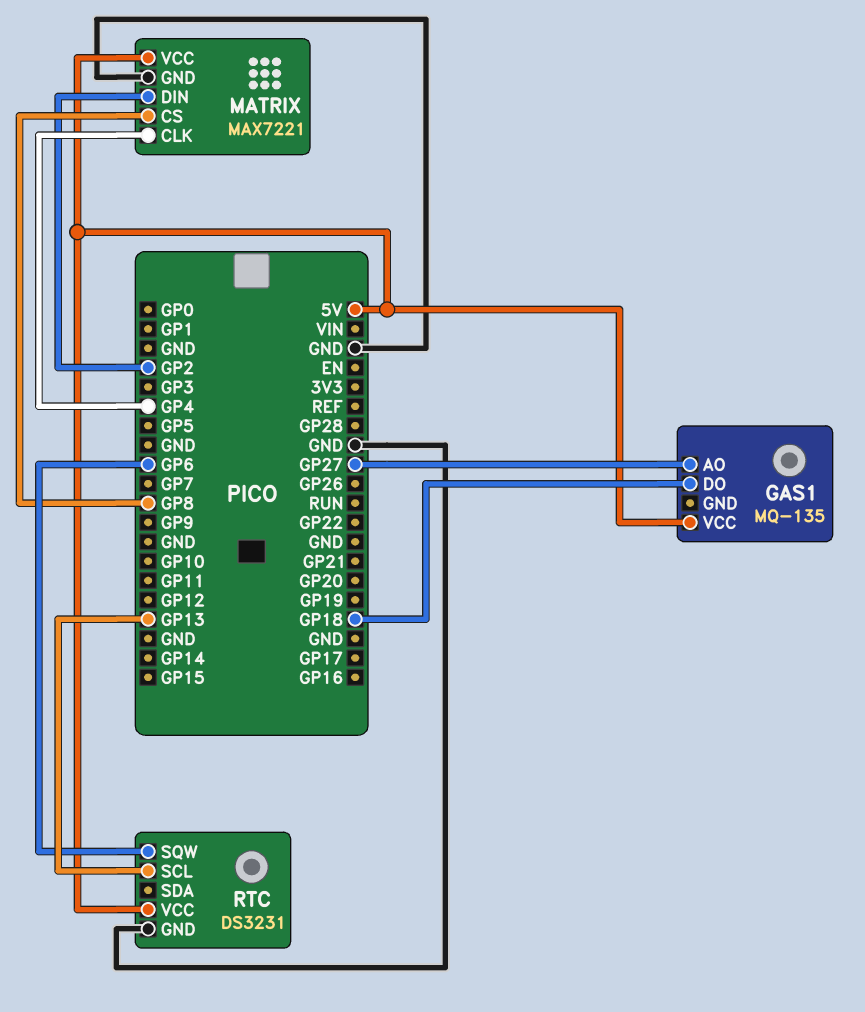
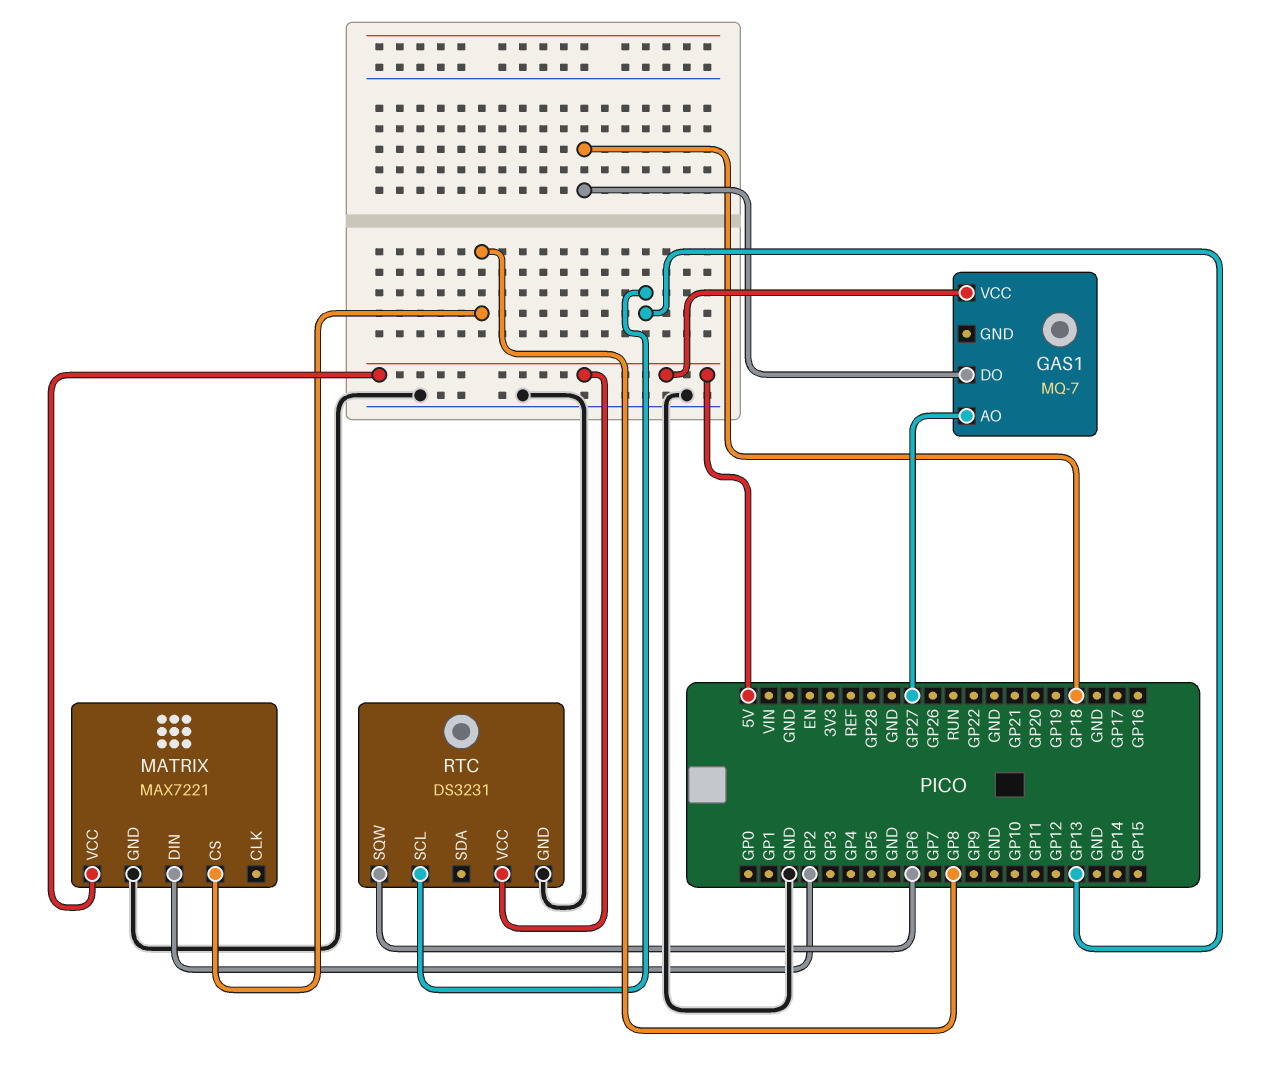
GAS1: MQ-135 -> MQ-7
MATRIX pin CLK: GP4 -> none

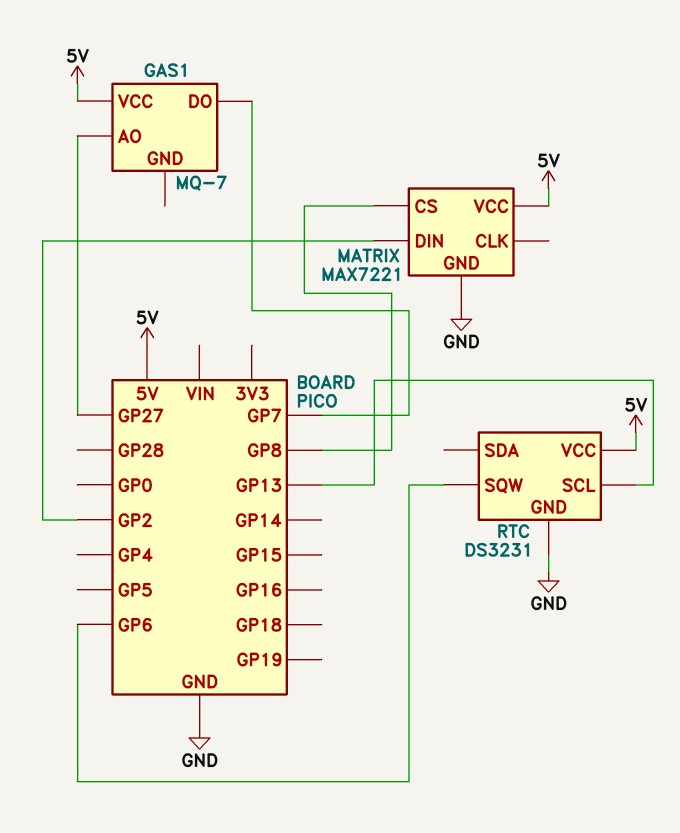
GAS1 pin DO: GP18 -> GP7

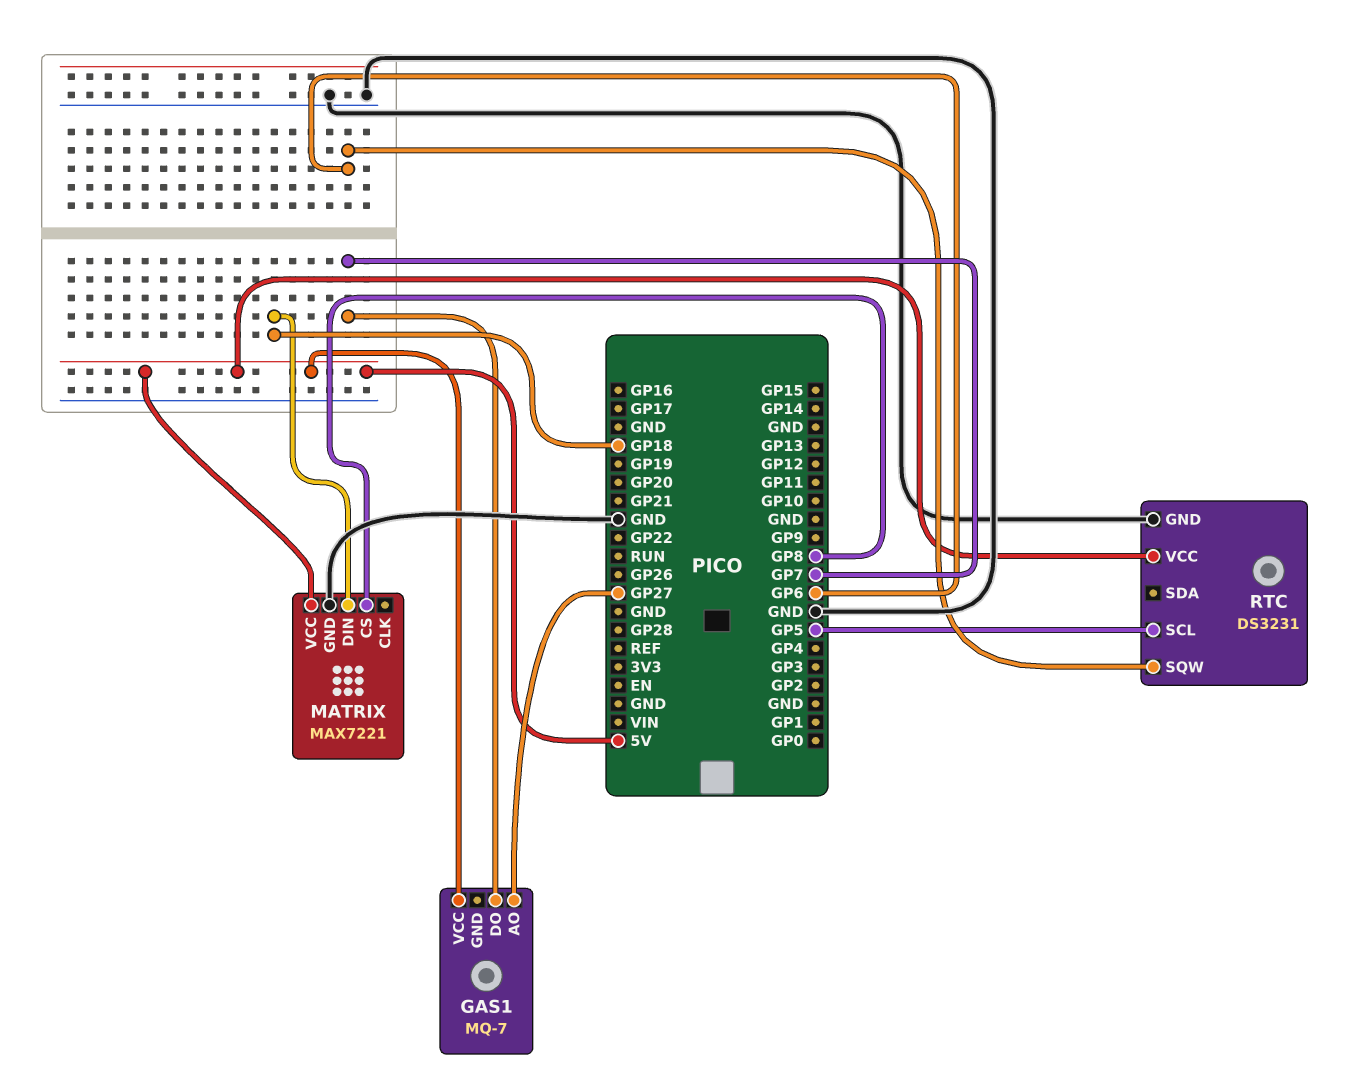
MATRIX pin DIN: GP2 -> GP18
RTC pin SCL: GP13 -> GP5

